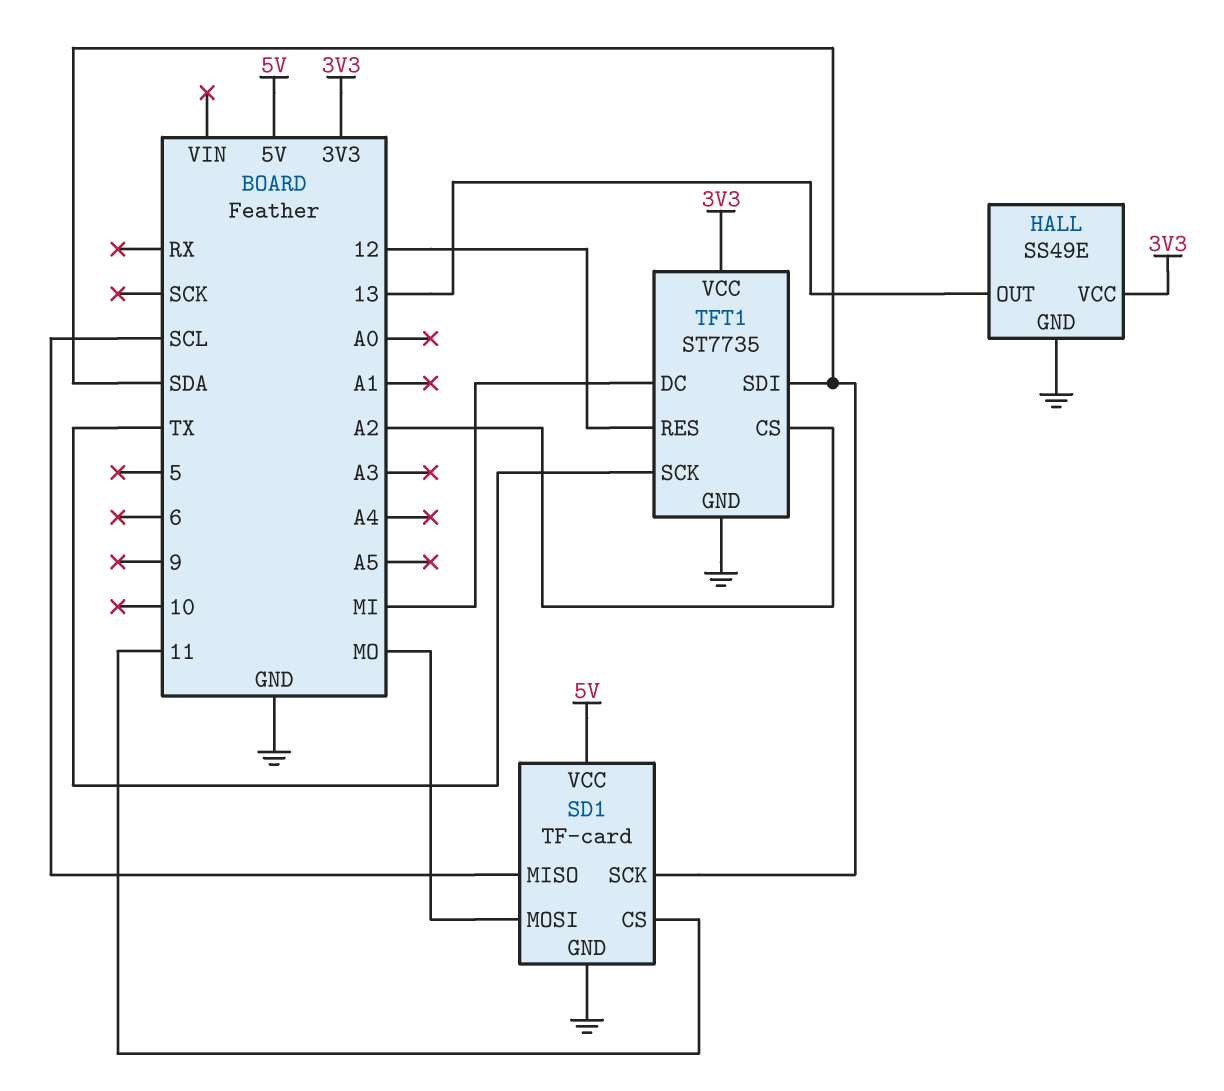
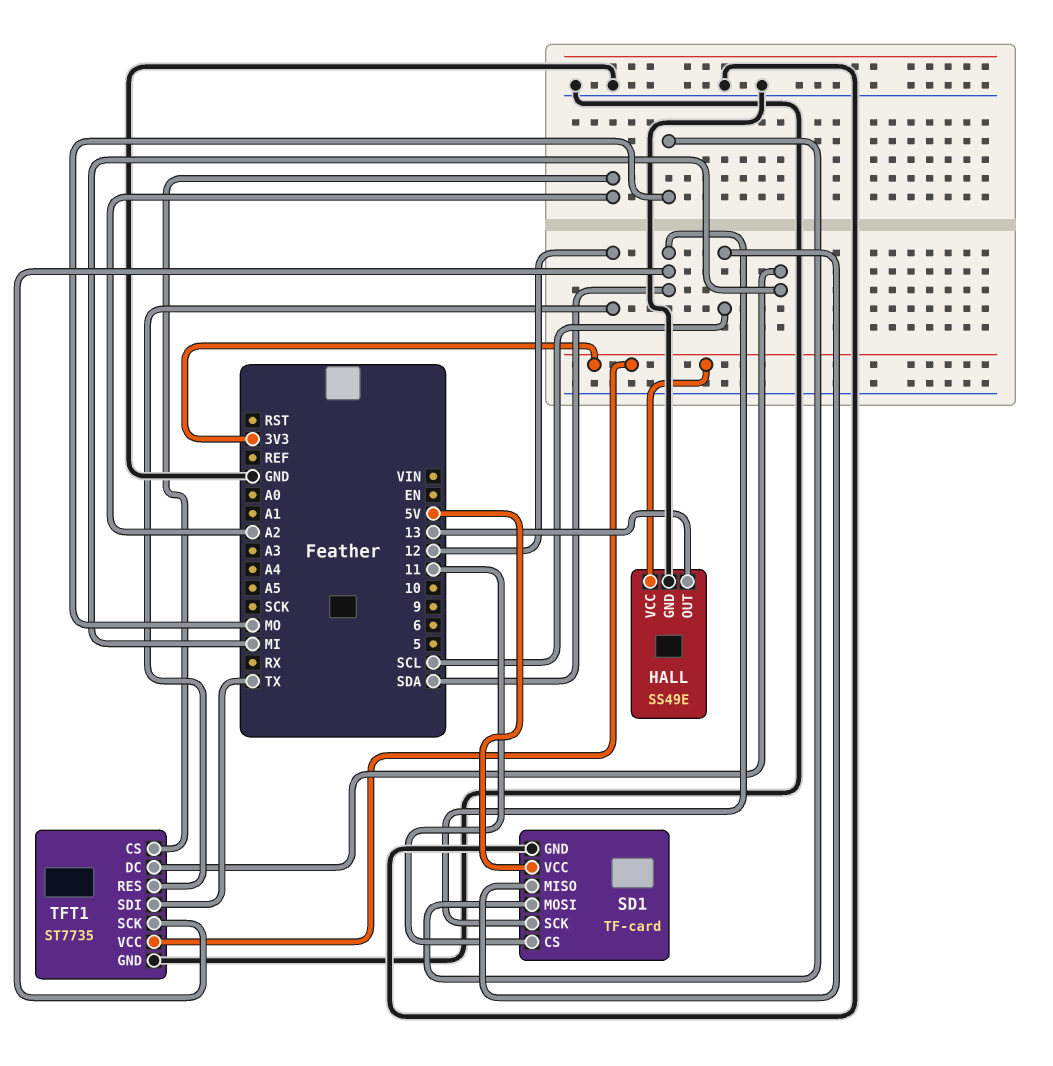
TFT1 pin SCK: TX -> SDA
TFT1 pin SDI: SDA -> TX

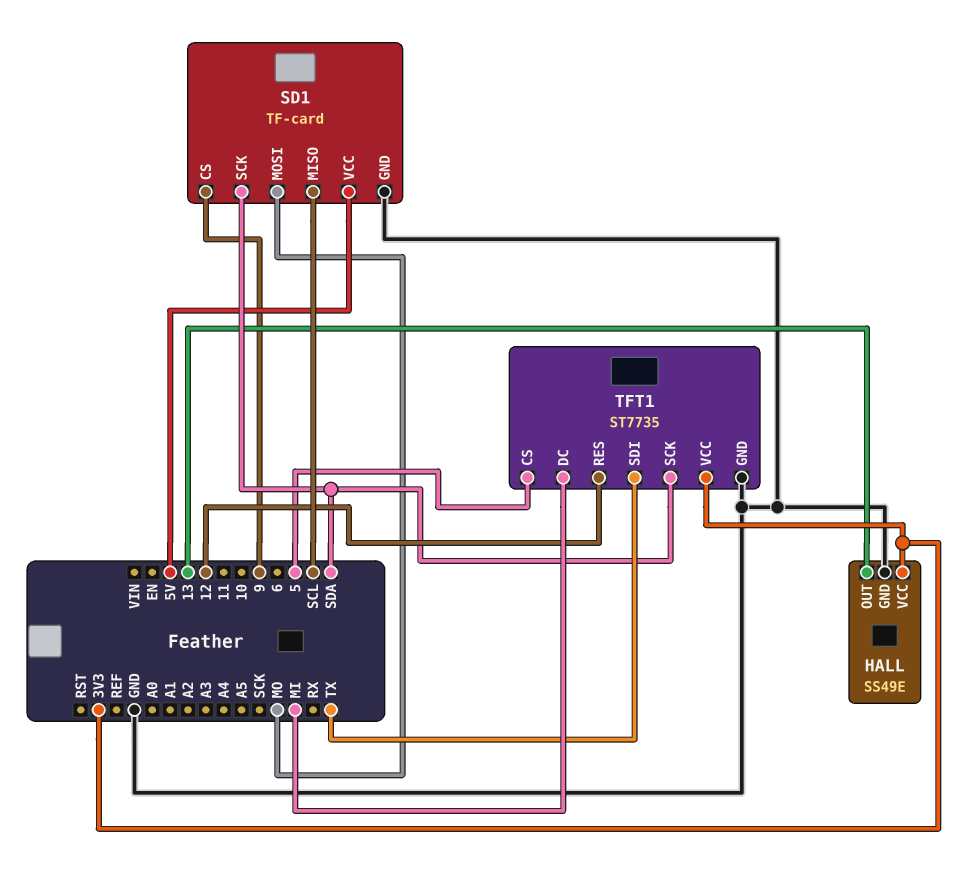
SD1 pin CS: 11 -> 9
TFT1 pin CS: A2 -> 5

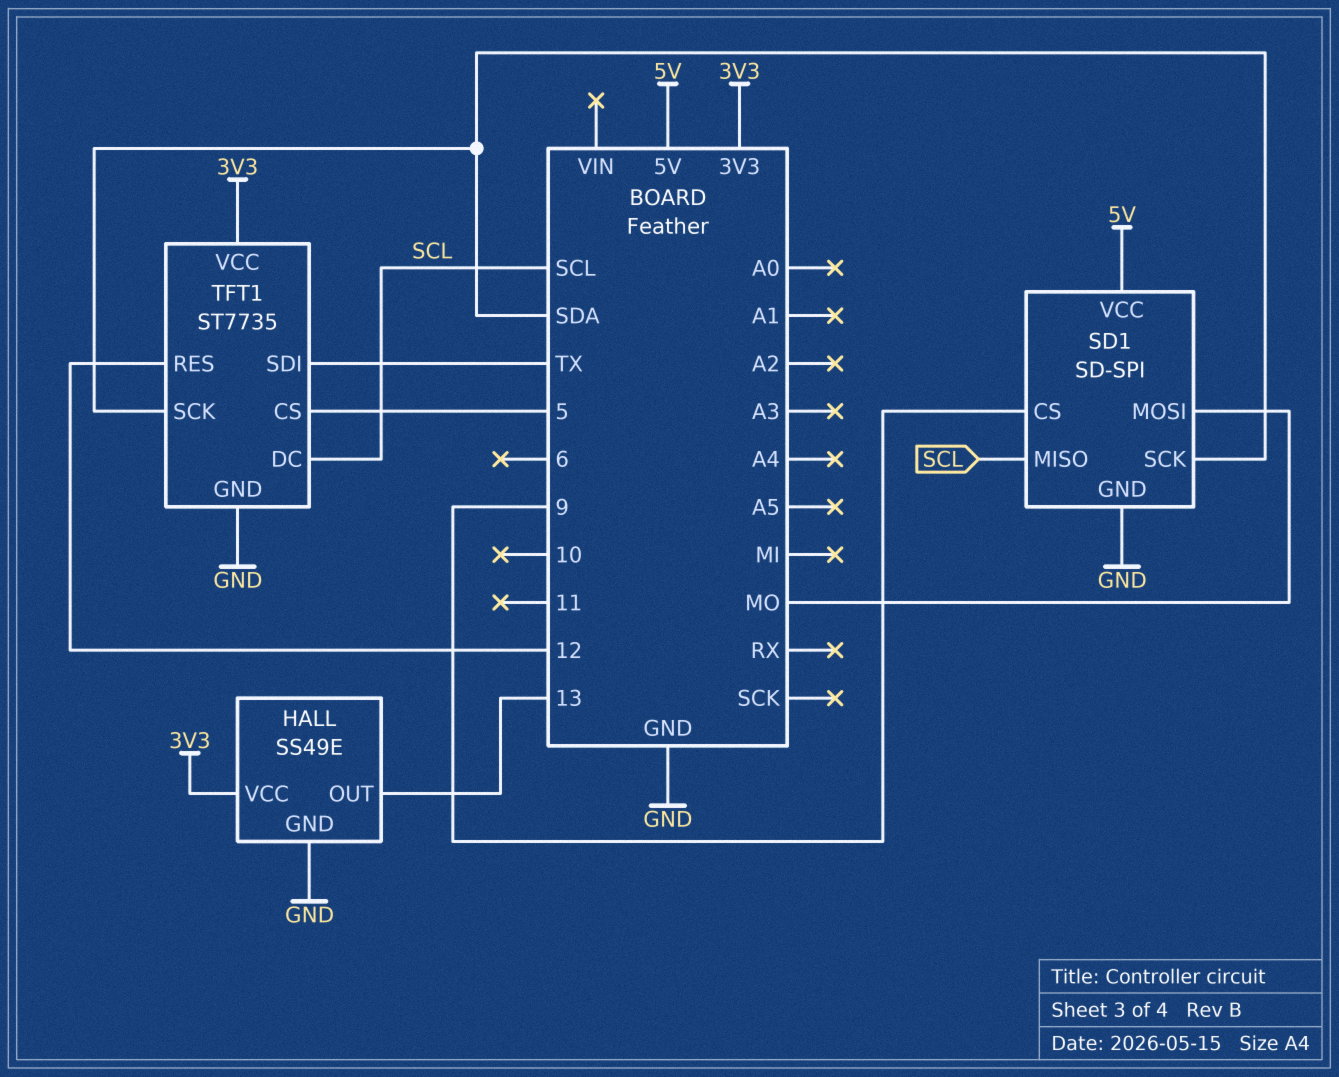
SD1: TF-card -> SD-SPI
TFT1 pin DC: MI -> SCL

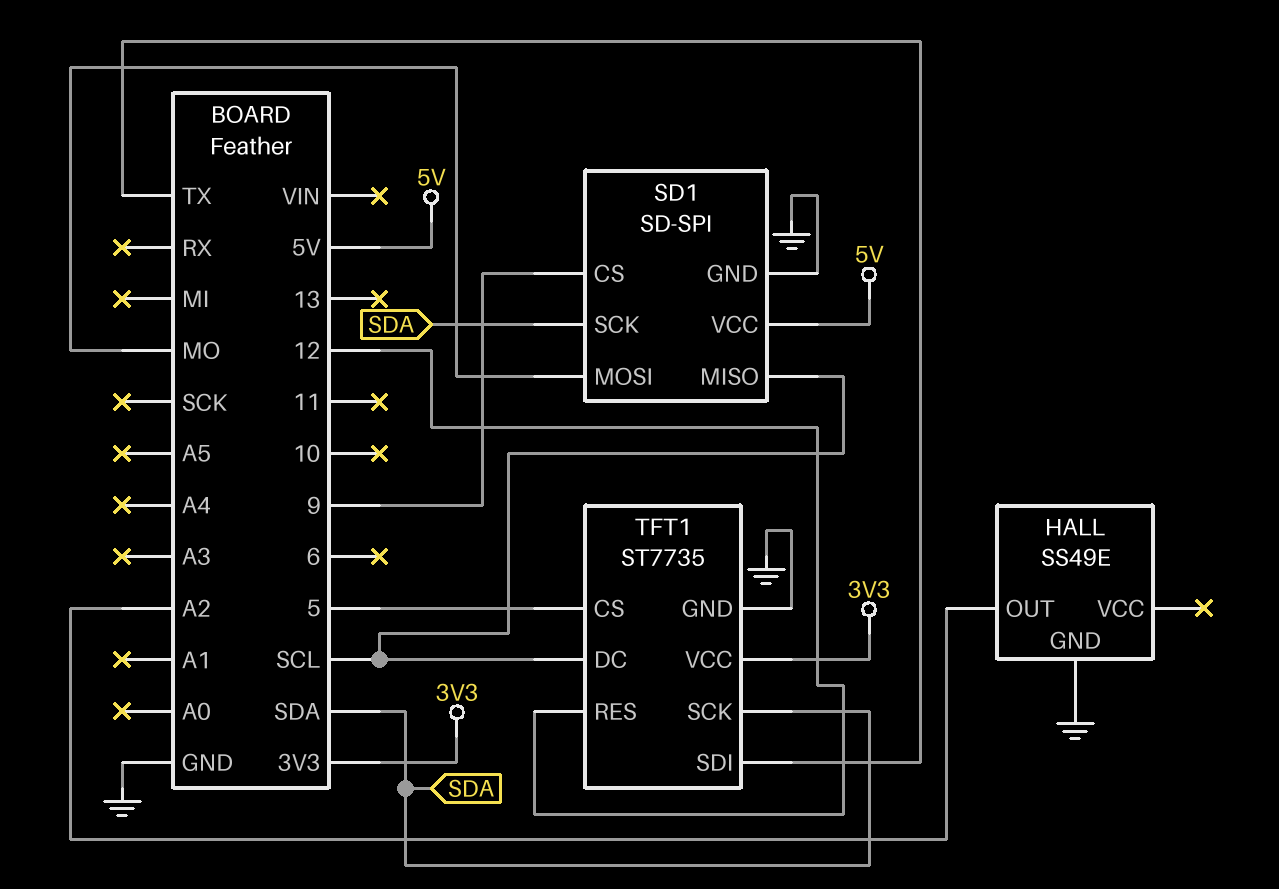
HALL pin OUT: 13 -> A2
HALL pin VCC: 3V3 -> none

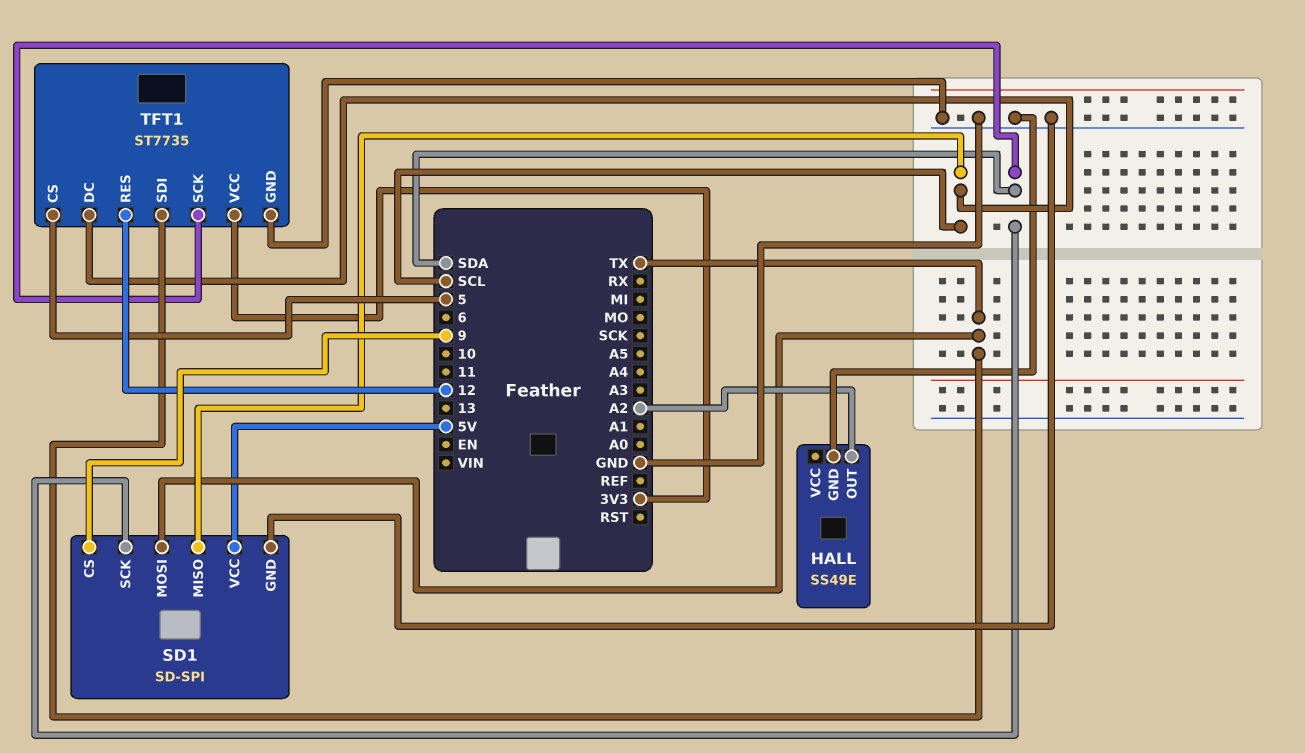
SD1 pin MOSI: MO -> TX

